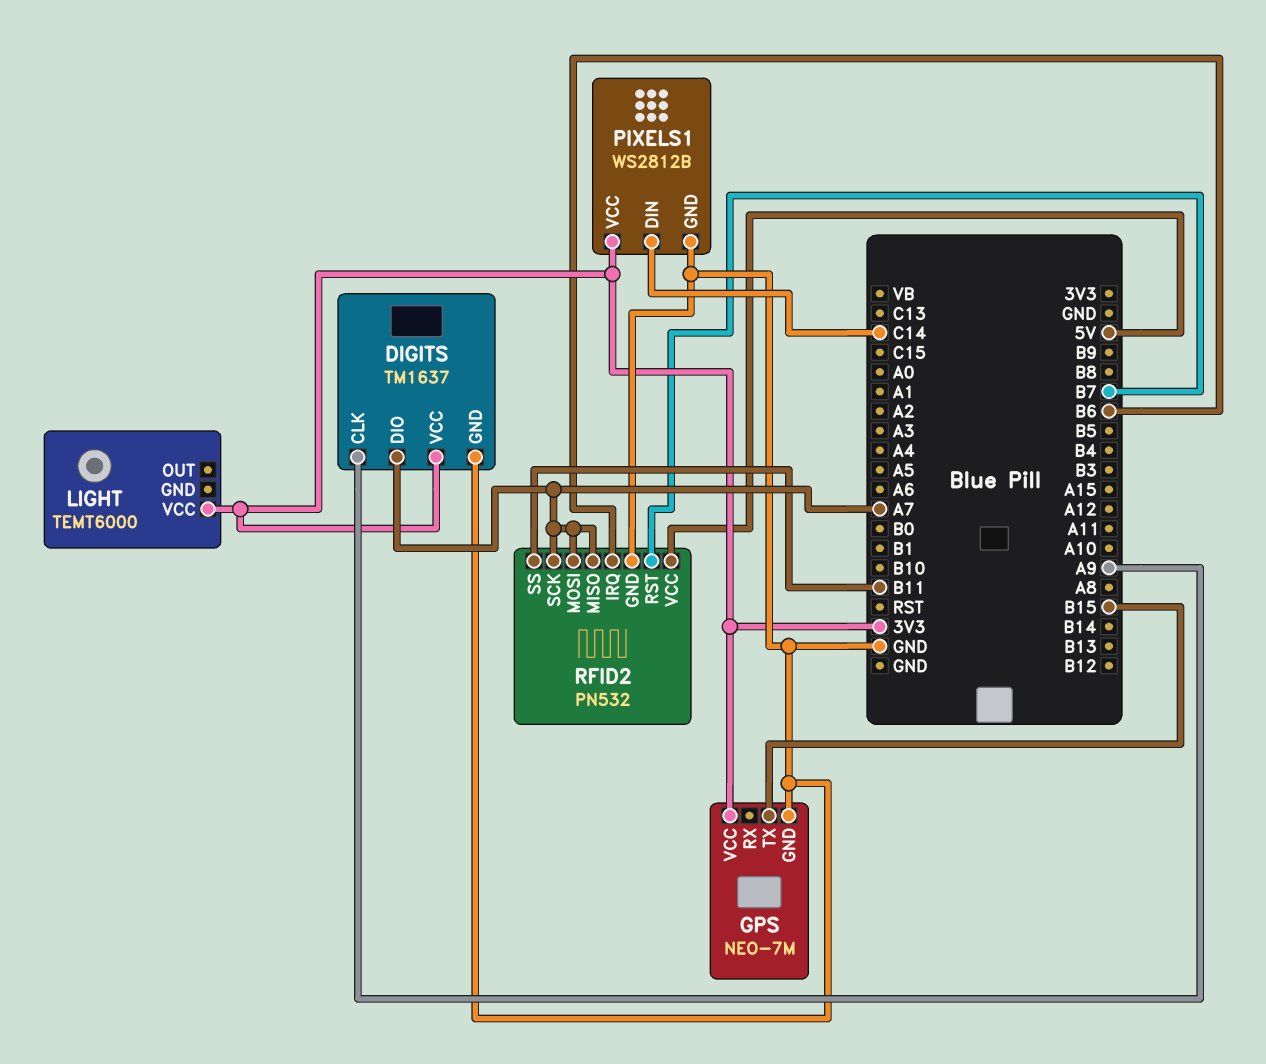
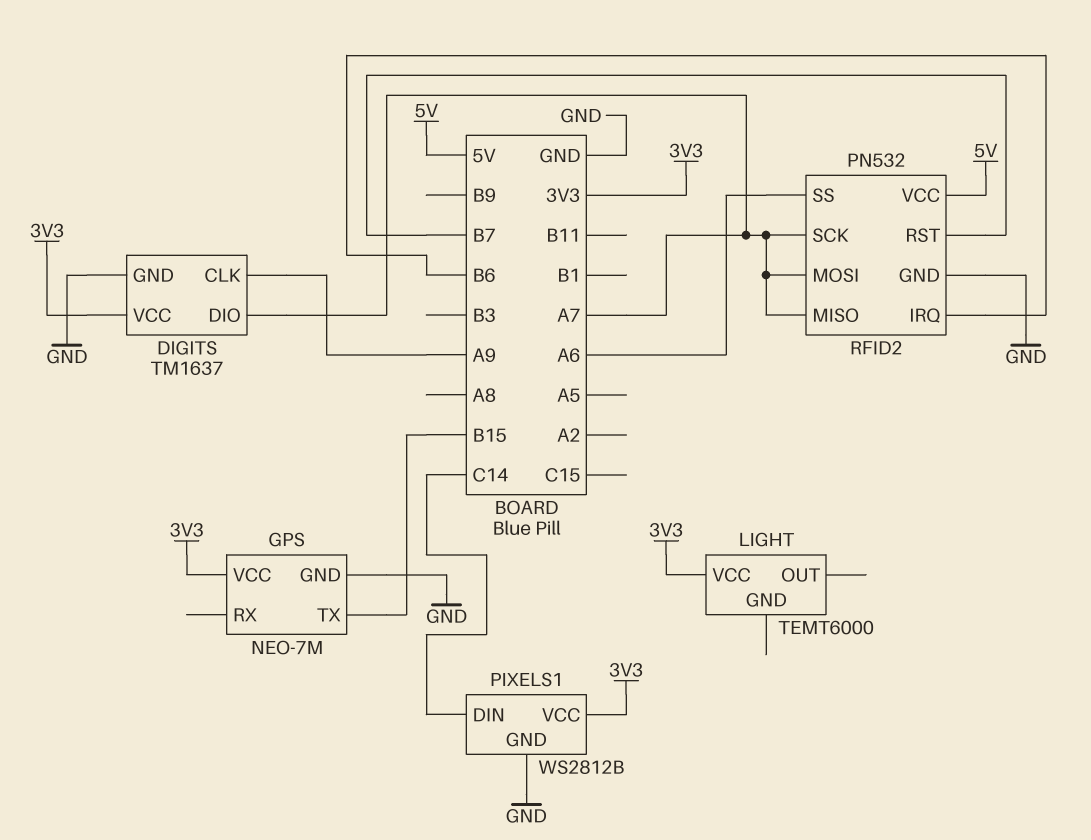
RFID2 pin SS: B11 -> A6

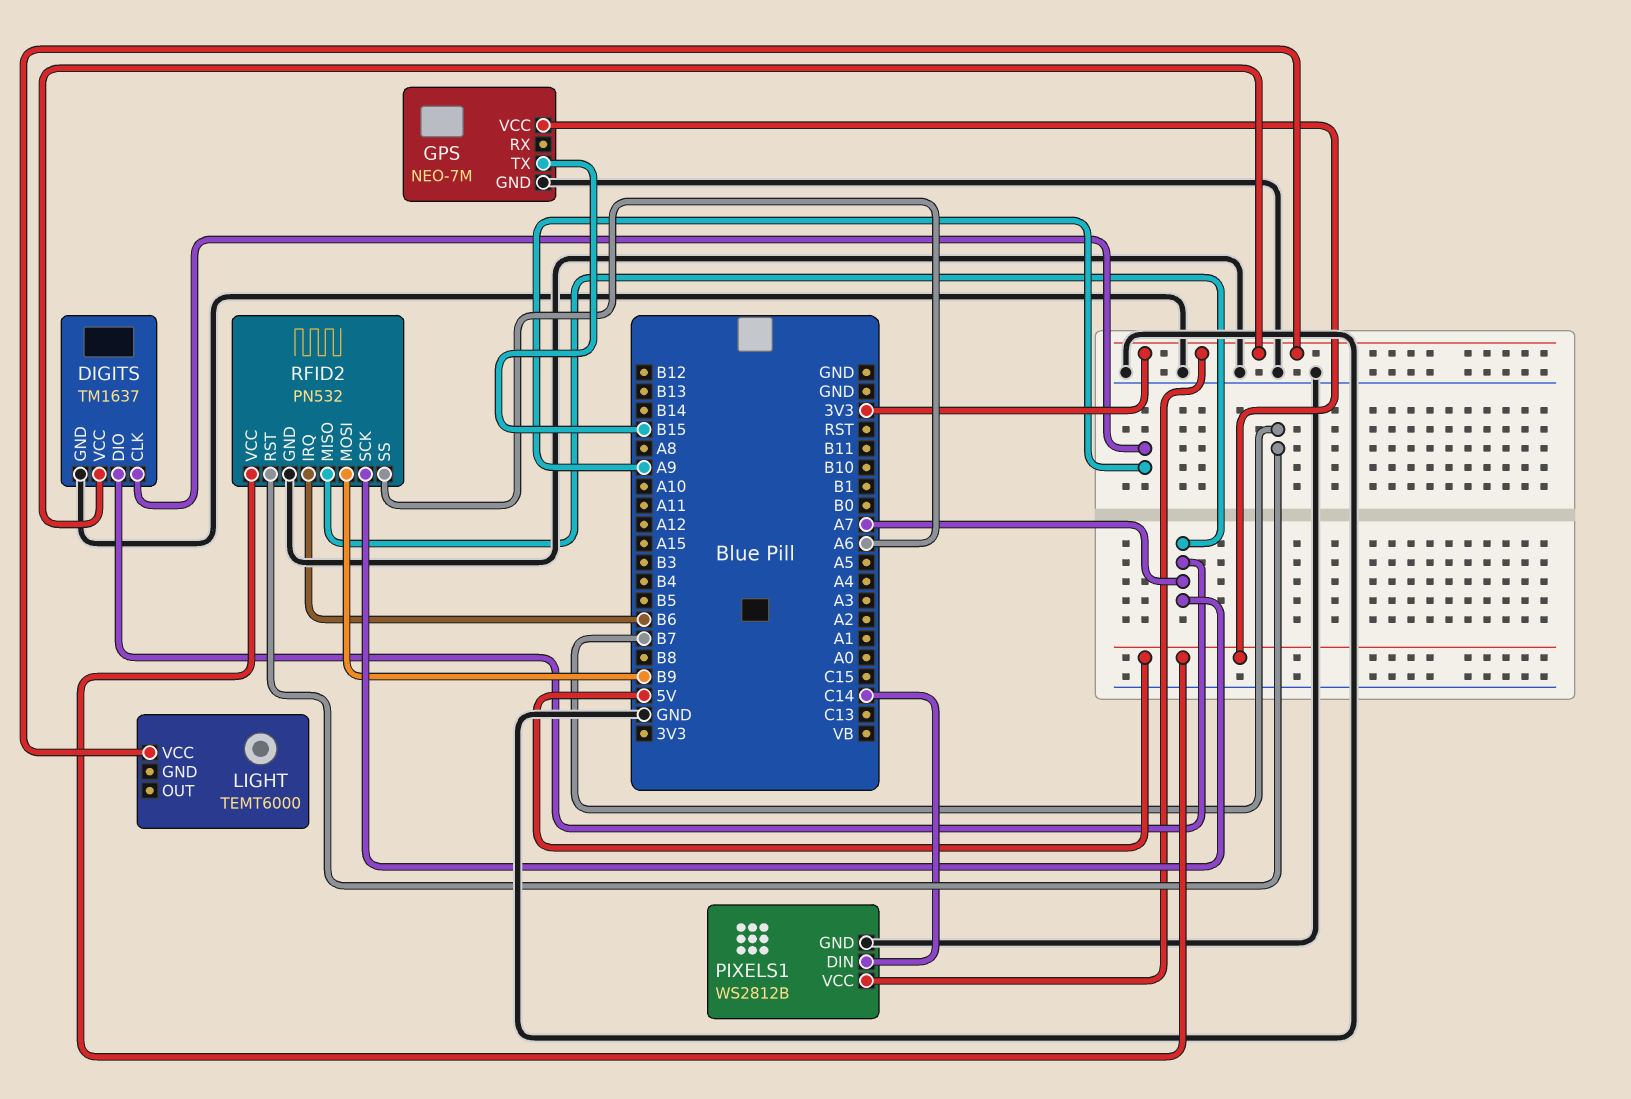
GPS pin VCC: 3V3 -> 5V
RFID2 pin MOSI: A7 -> B9

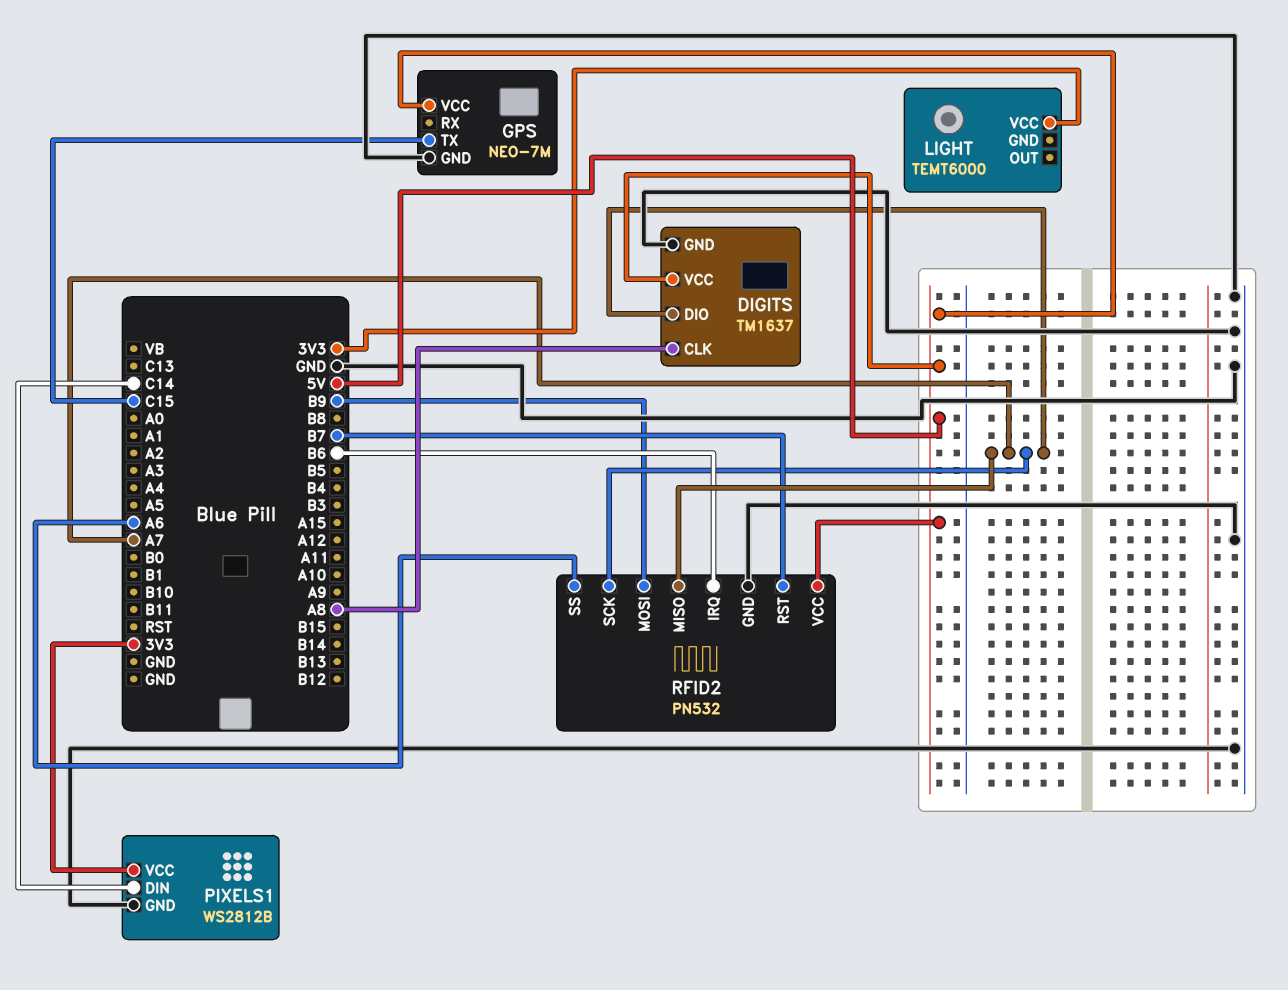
DIGITS pin CLK: A9 -> A8
DIGITS pin VCC: 3V3 -> 5V
GPS pin TX: B15 -> C15

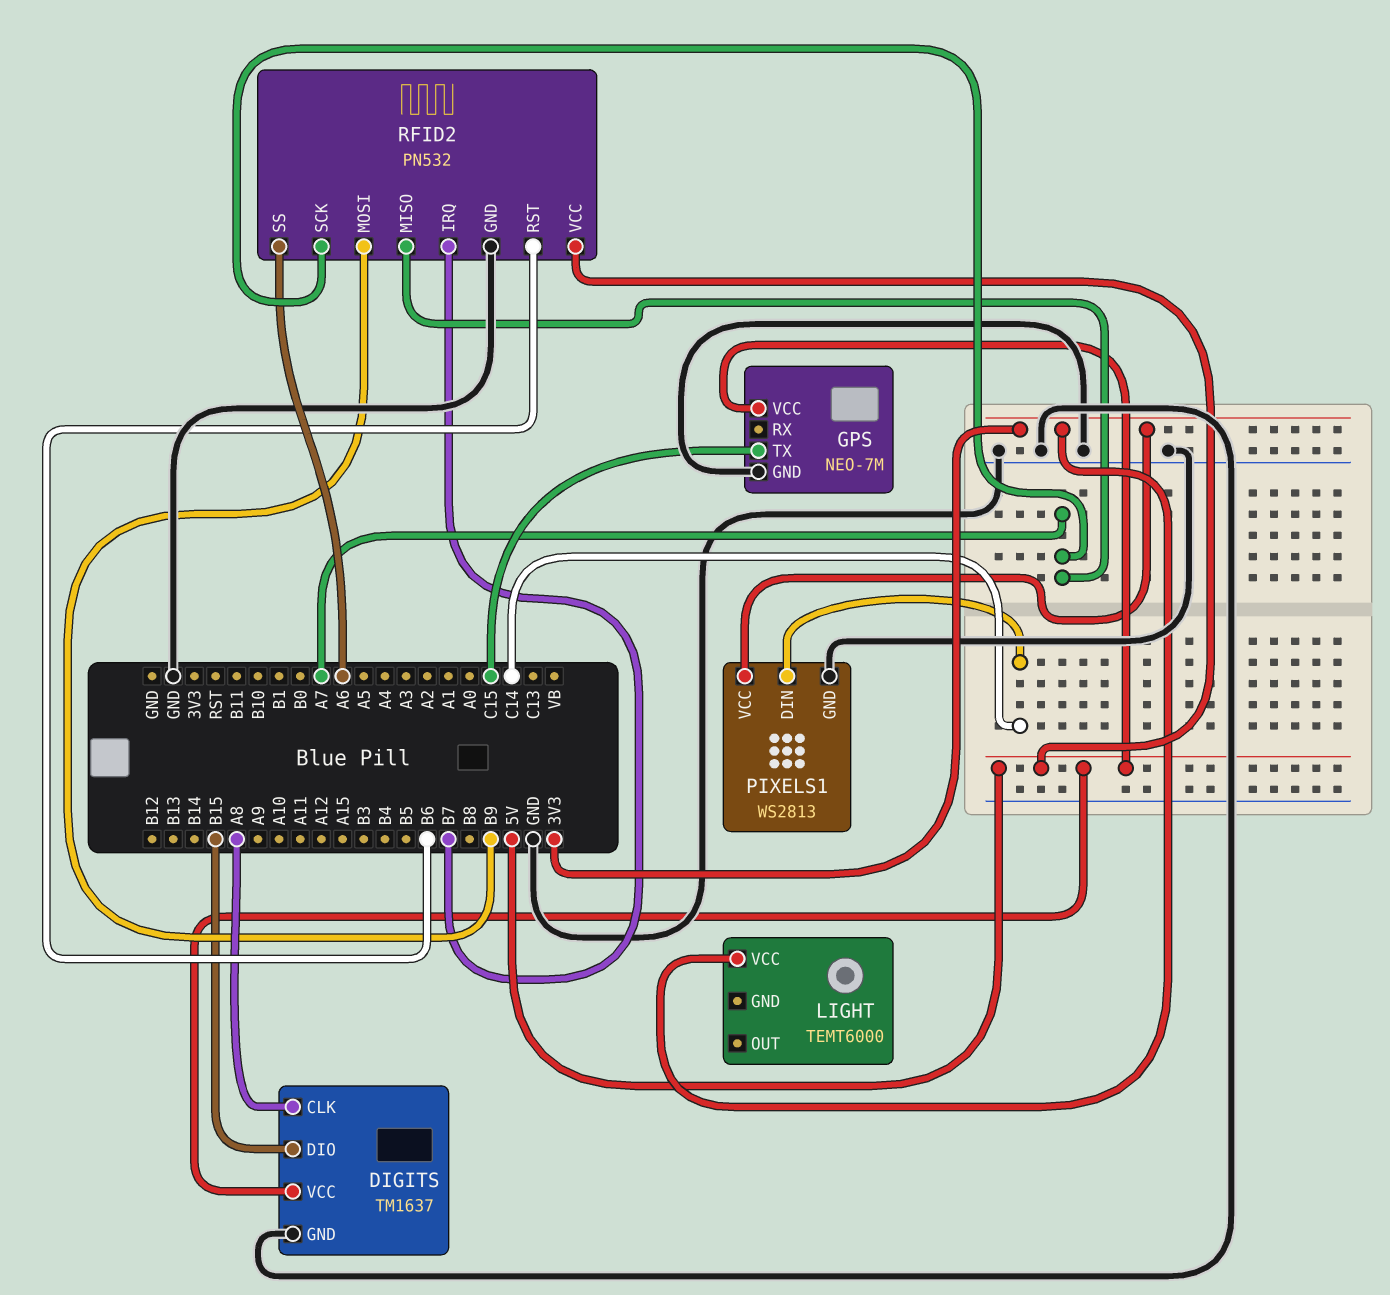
DIGITS pin DIO: A7 -> B15
PIXELS1: WS2812B -> WS2813
RFID2 pin IRQ: B6 -> B7
RFID2 pin RST: B7 -> B6

